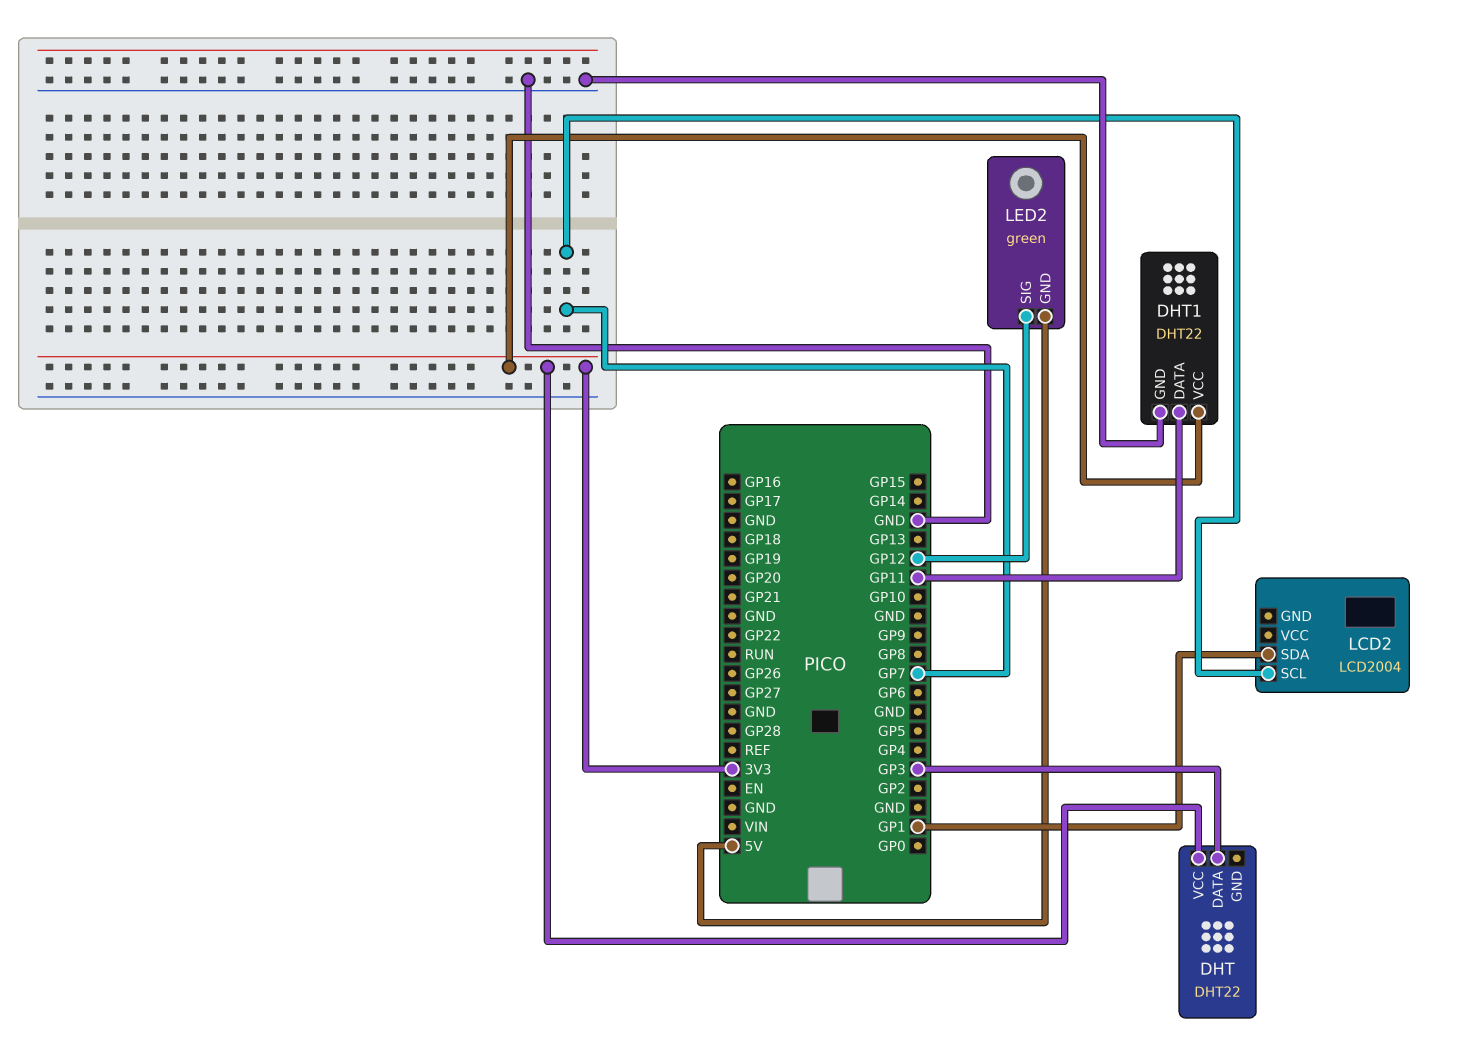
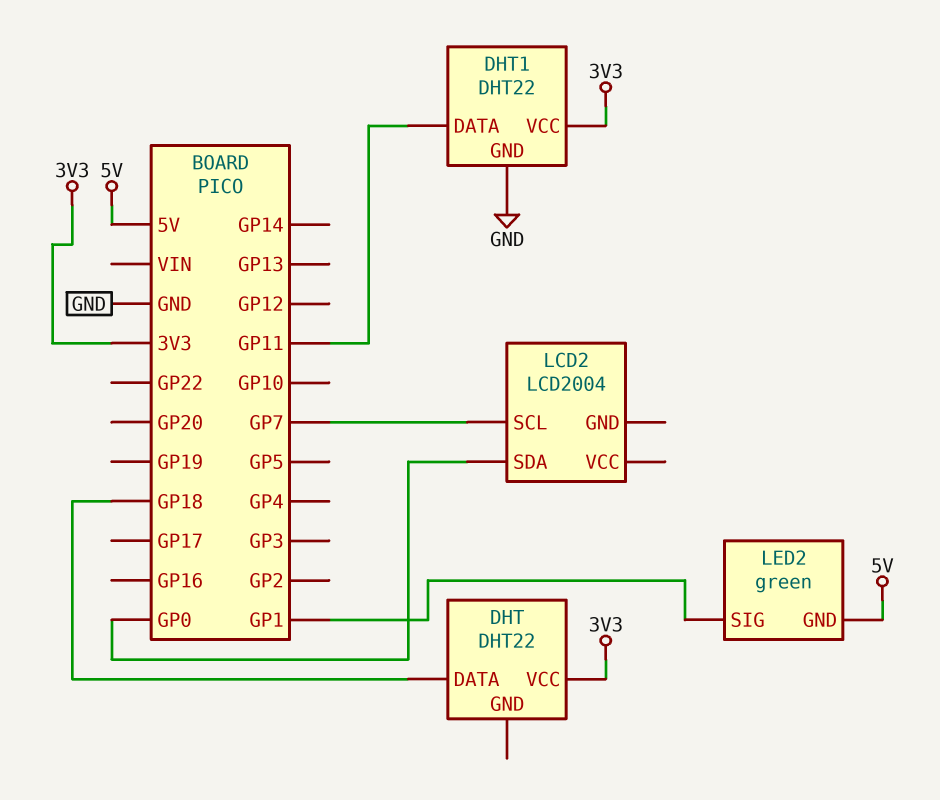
DHT pin DATA: GP3 -> GP18
LCD2 pin SDA: GP1 -> GP0
LED2 pin SIG: GP12 -> GP1

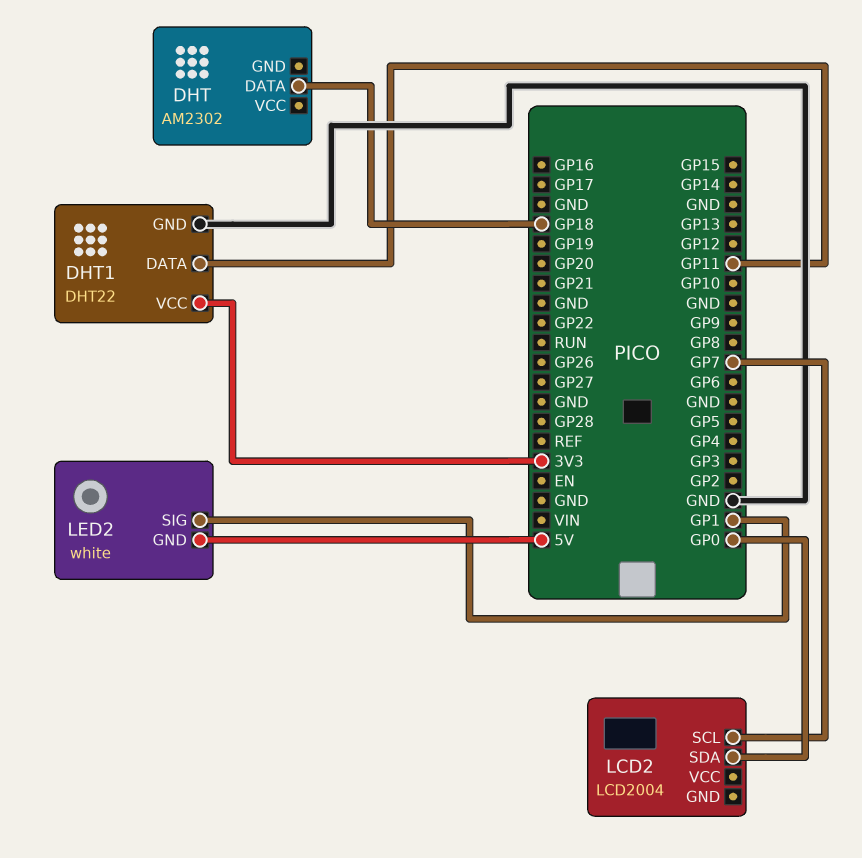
DHT: DHT22 -> AM2302
DHT pin VCC: 3V3 -> none
LED2: green -> white

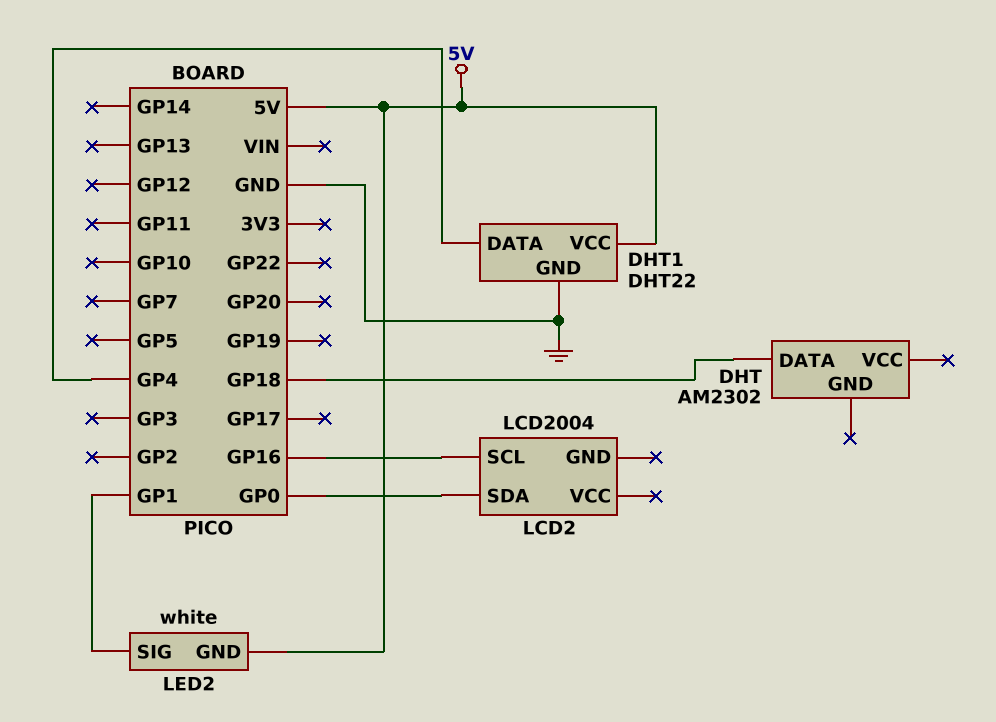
DHT1 pin DATA: GP11 -> GP4
DHT1 pin VCC: 3V3 -> 5V
LCD2 pin SCL: GP7 -> GP16

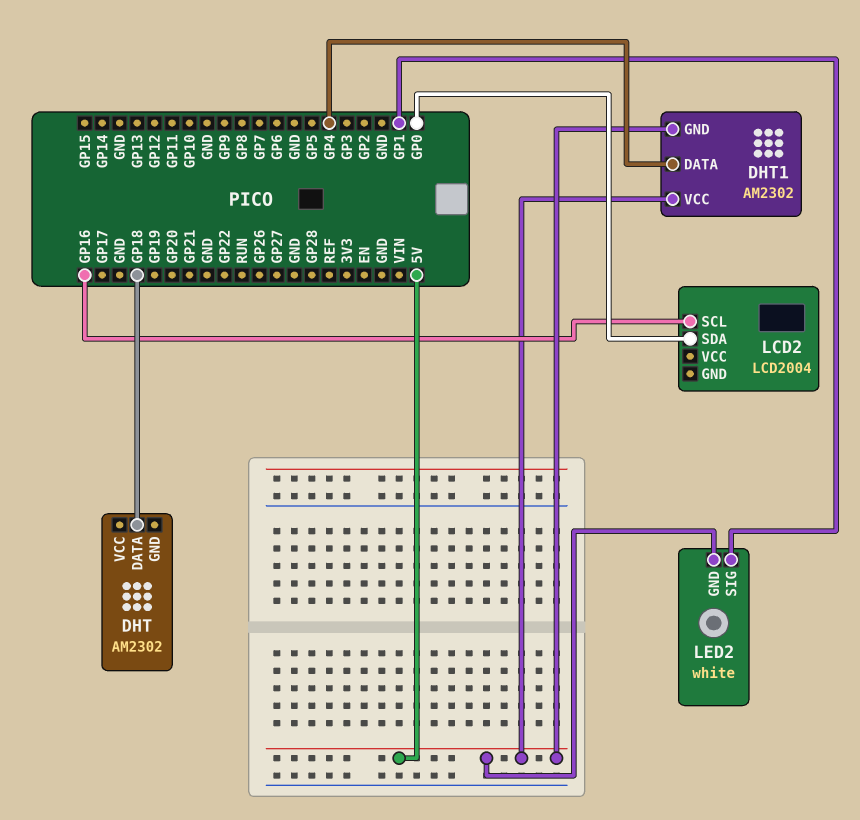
DHT1: DHT22 -> AM2302
DHT1 pin GND: GND -> 5V

